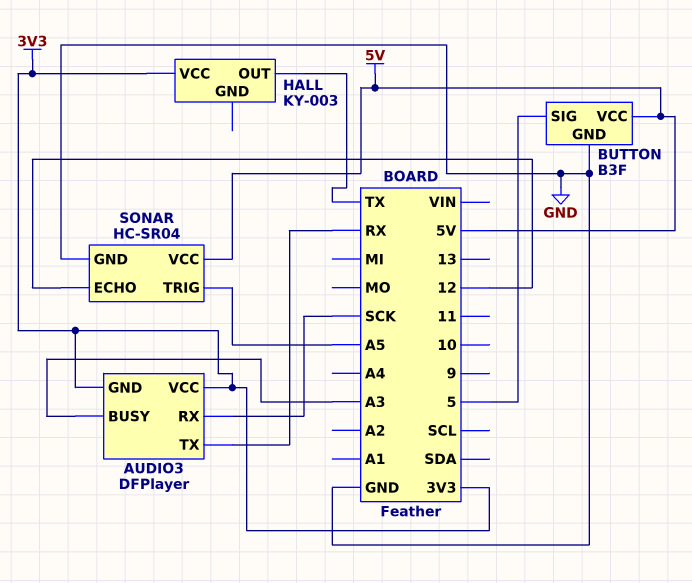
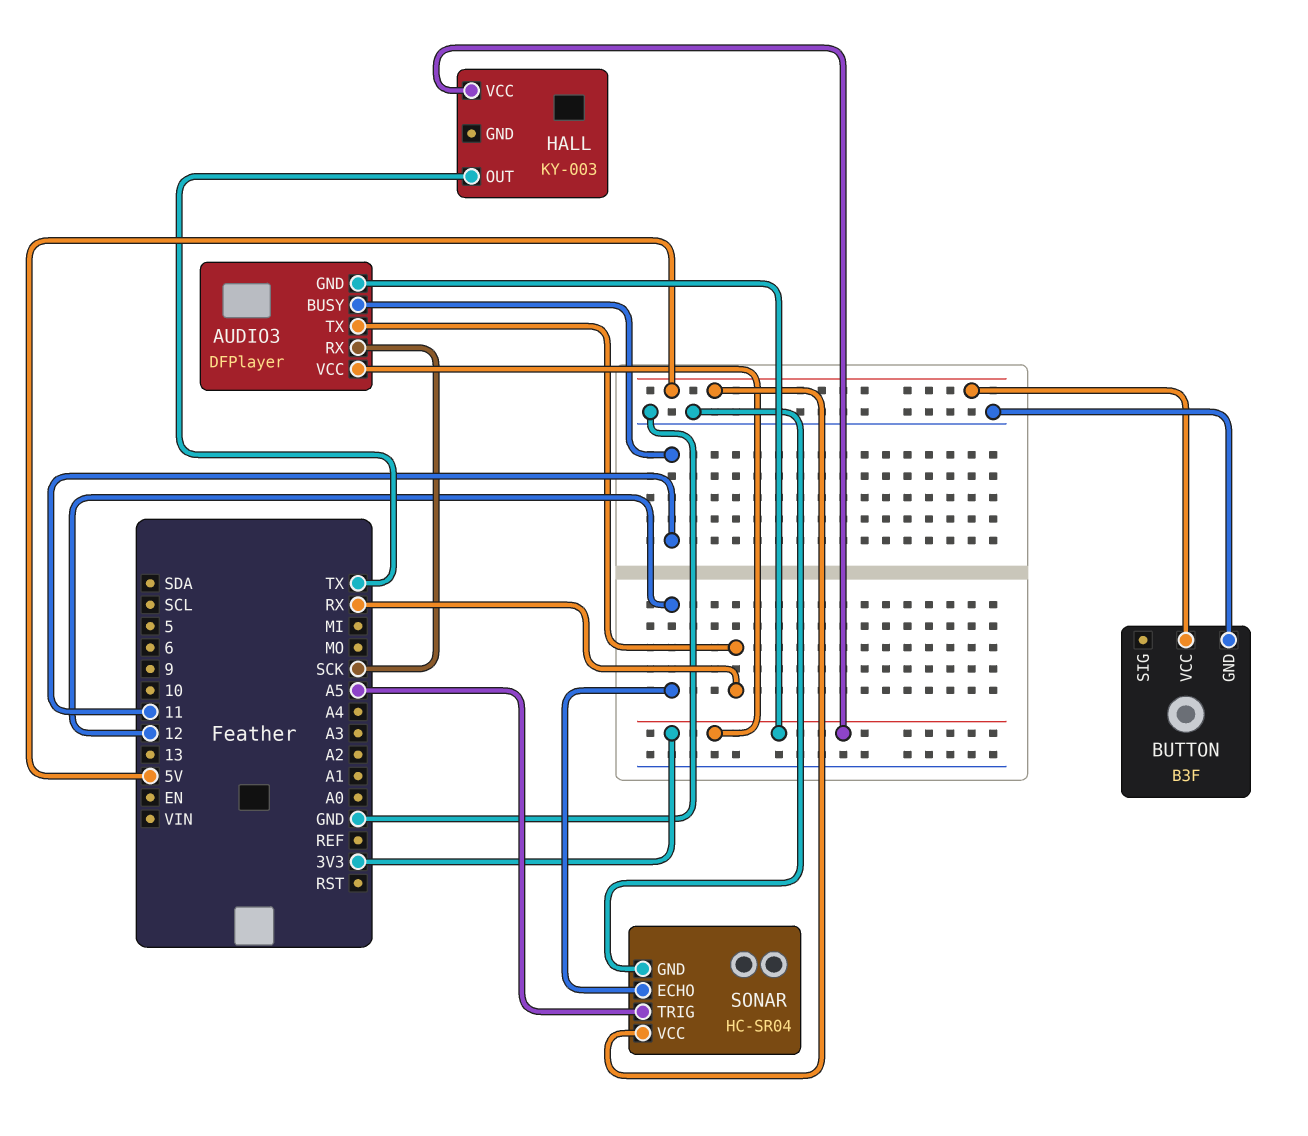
AUDIO3 pin BUSY: A3 -> 11
BUTTON pin SIG: 5 -> none

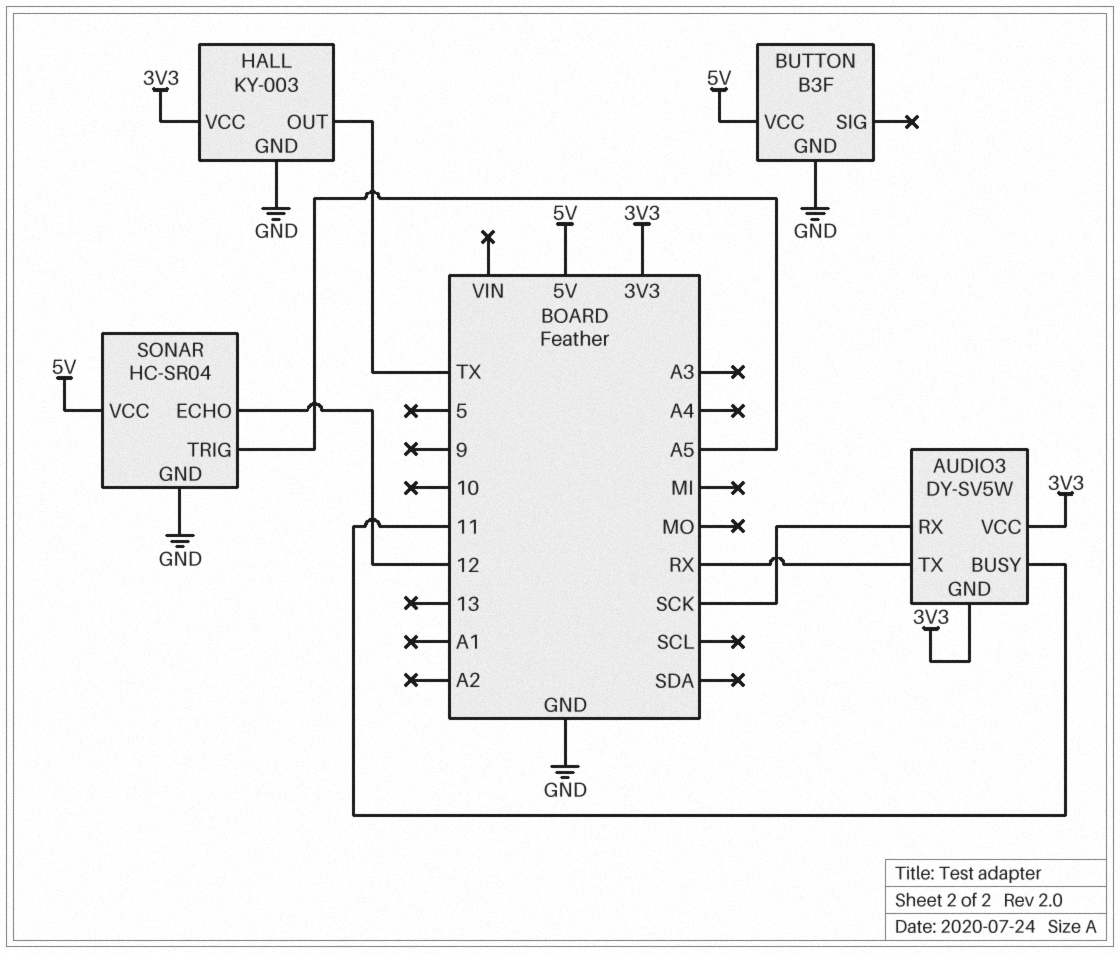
AUDIO3: DFPlayer -> DY-SV5W
HALL pin GND: none -> GND

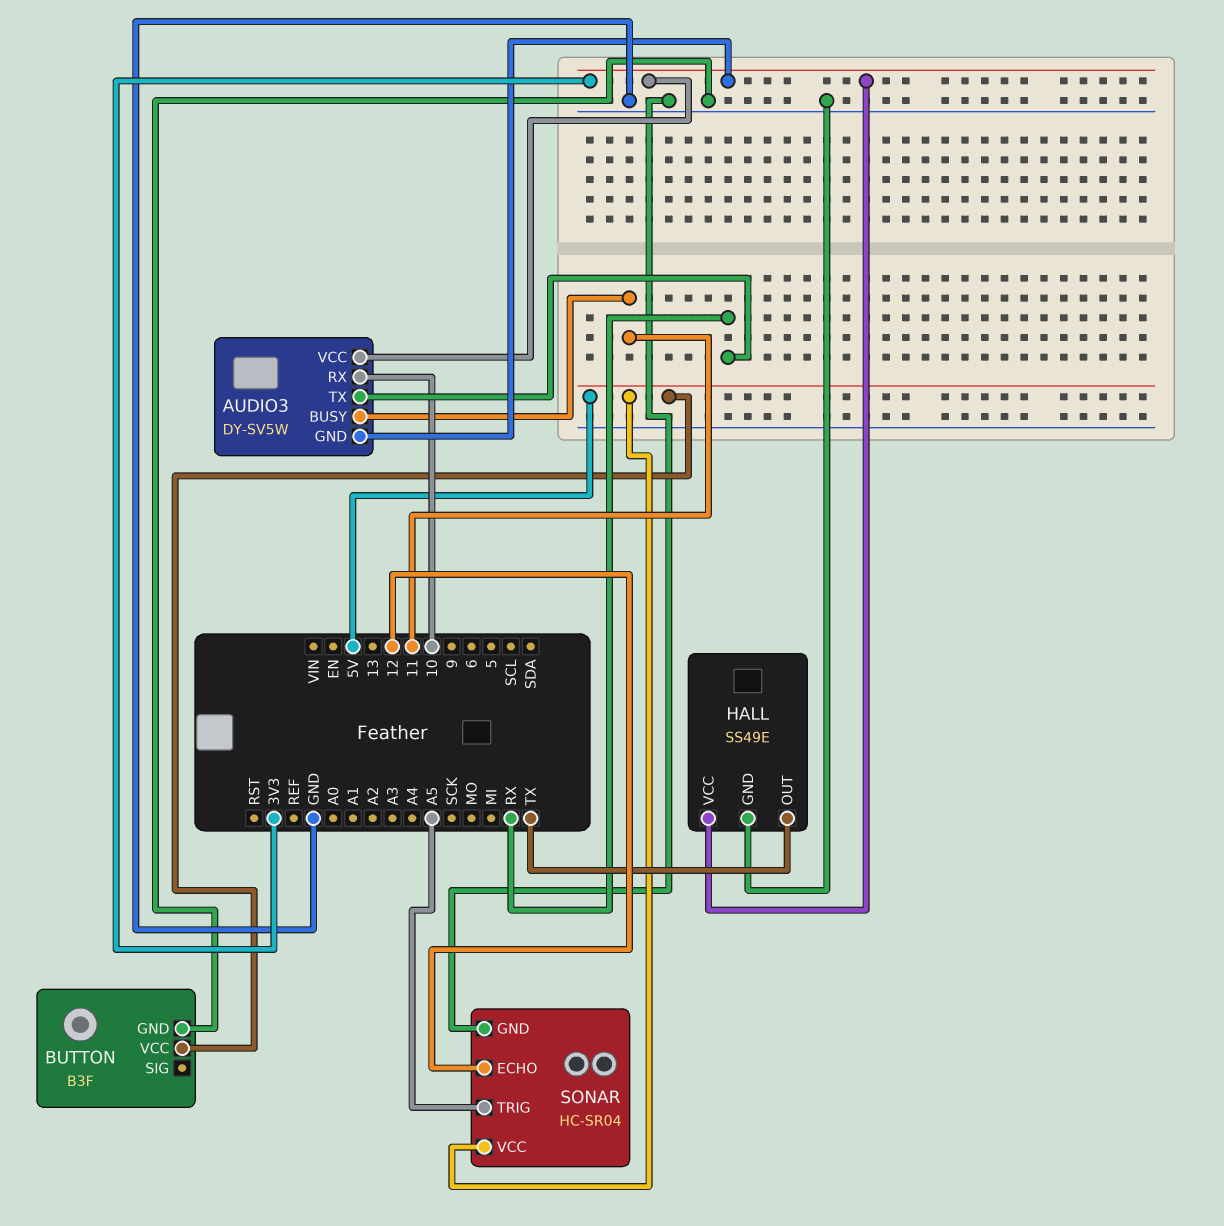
AUDIO3 pin RX: SCK -> 10
HALL: KY-003 -> SS49E

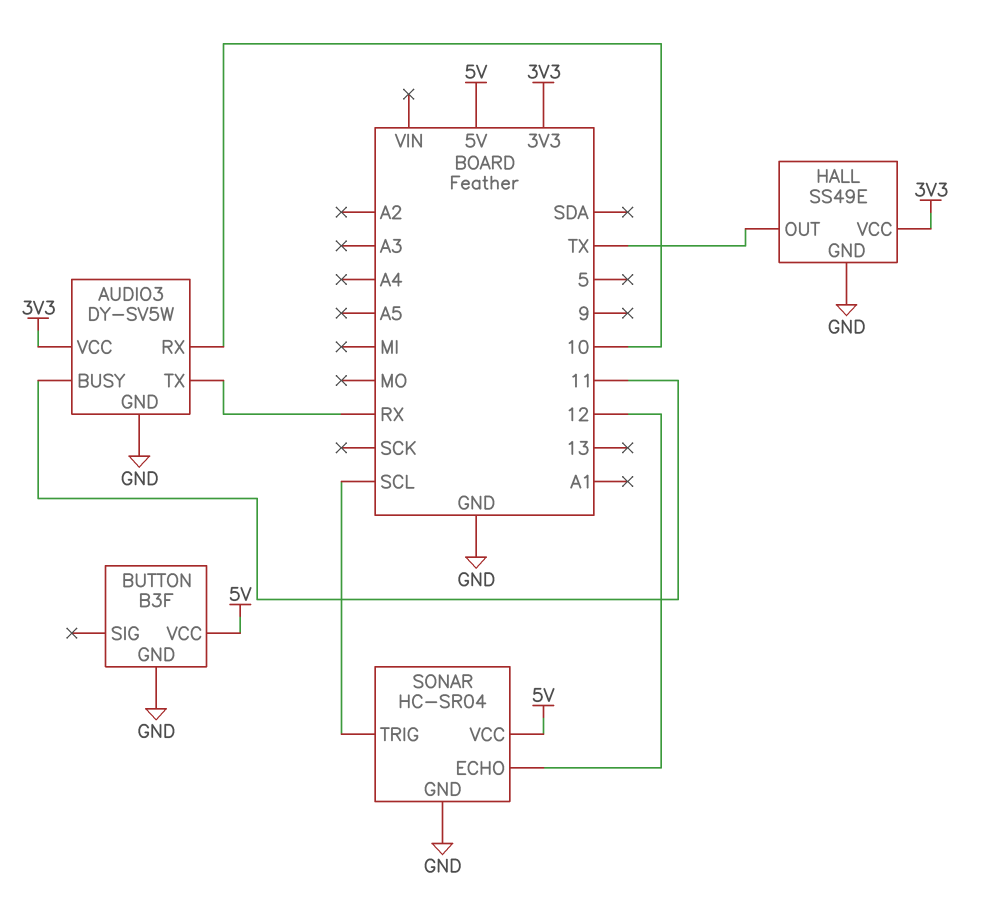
AUDIO3 pin GND: 3V3 -> GND
SONAR pin TRIG: A5 -> SCL

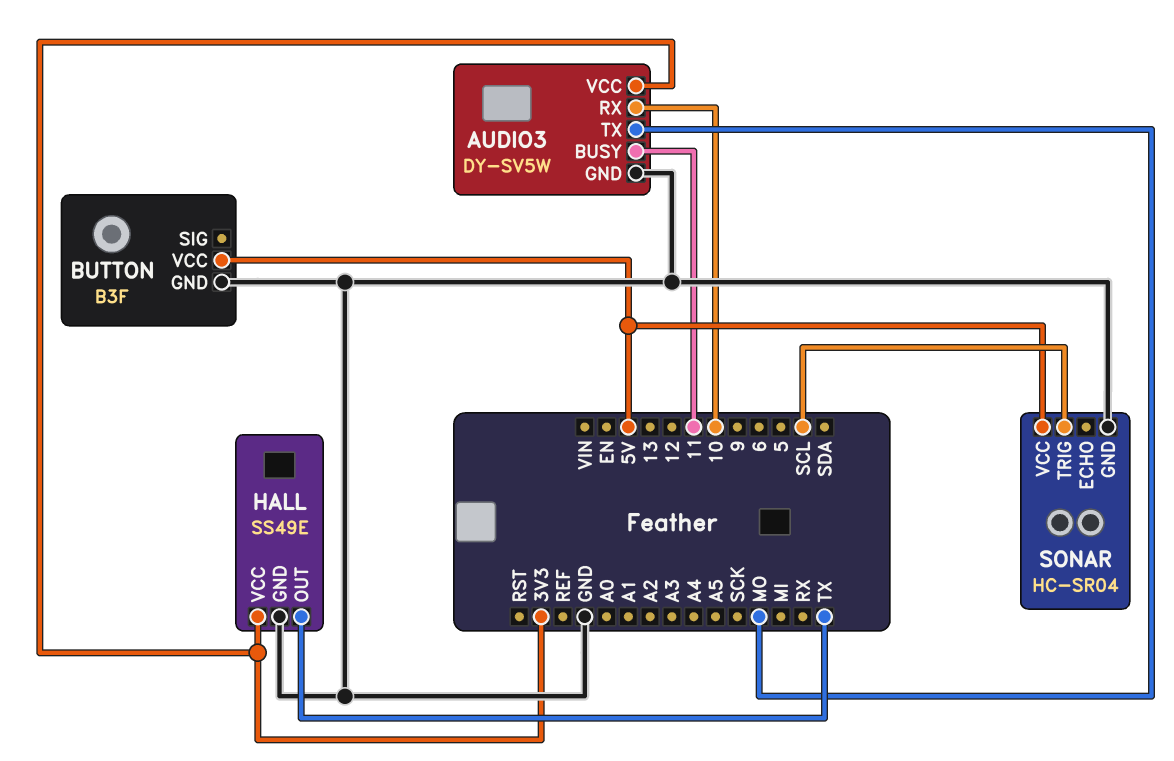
AUDIO3 pin TX: RX -> MO
SONAR pin ECHO: 12 -> none

